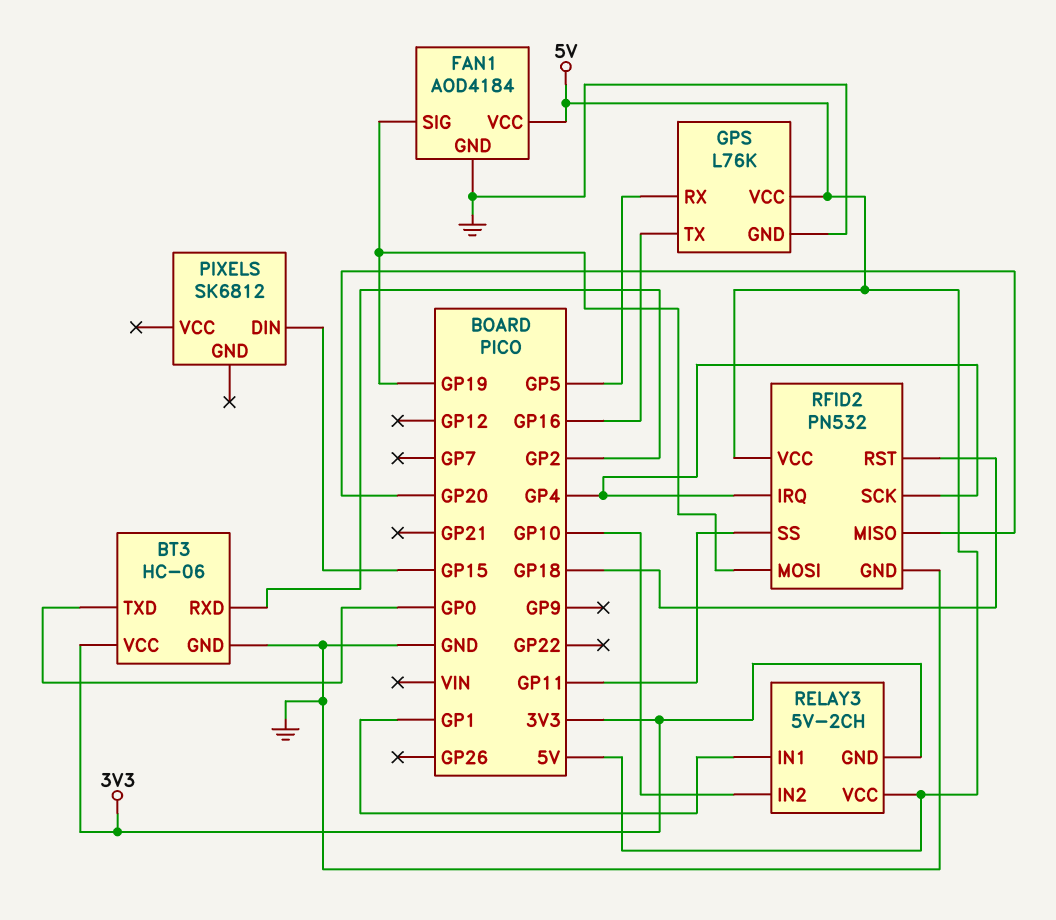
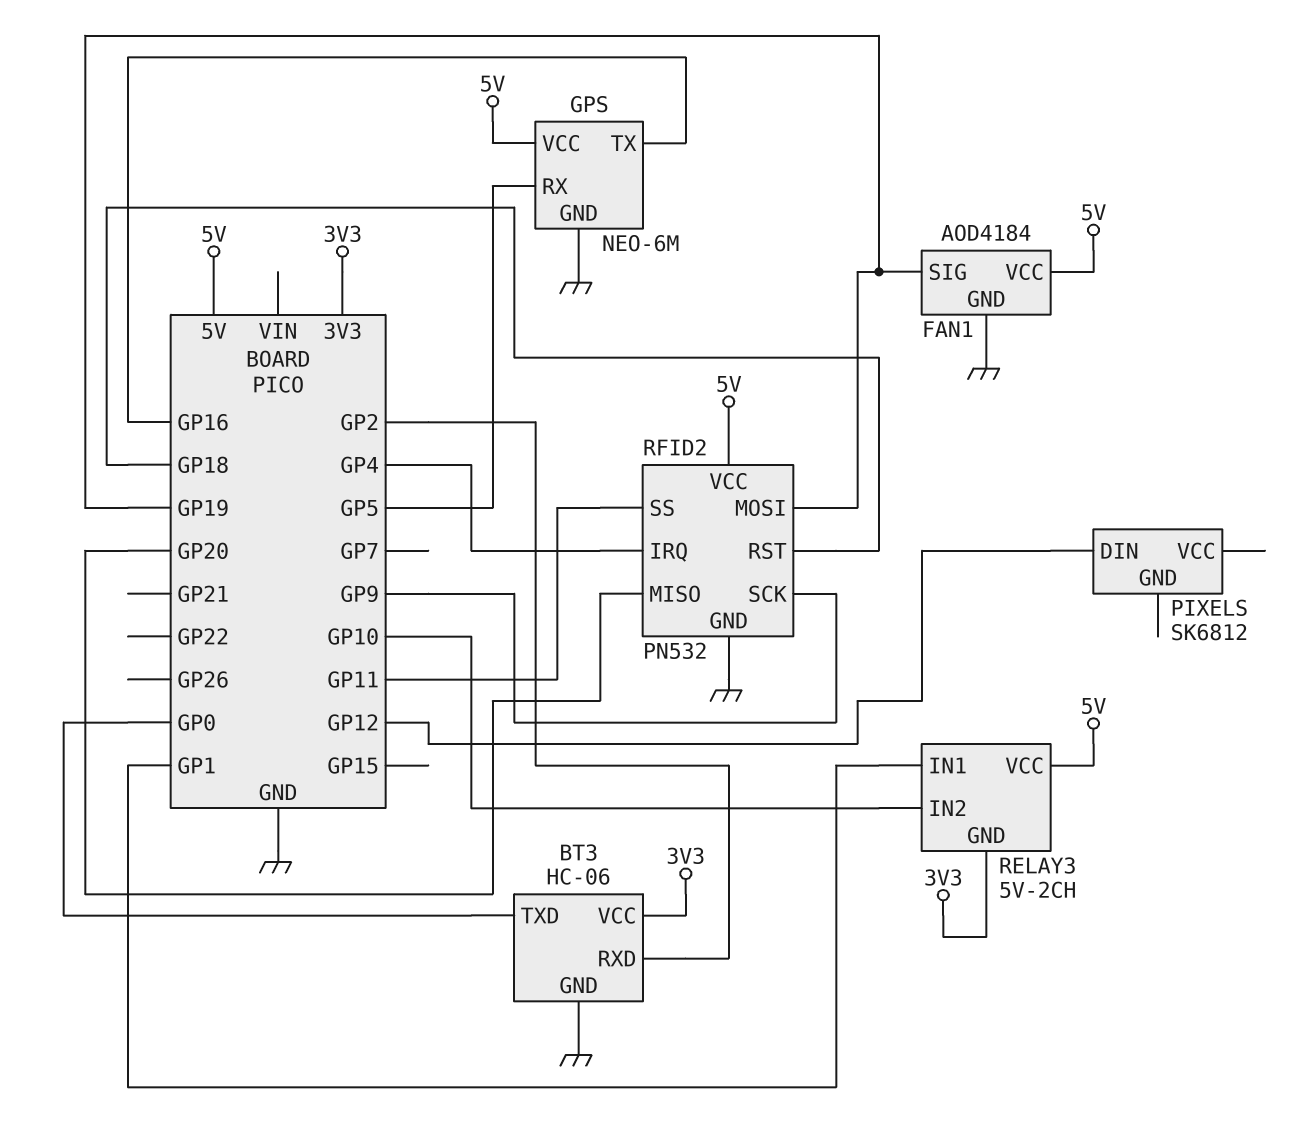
GPS: L76K -> NEO-6M
PIXELS pin DIN: GP15 -> GP12
RFID2 pin SCK: GP4 -> GP9

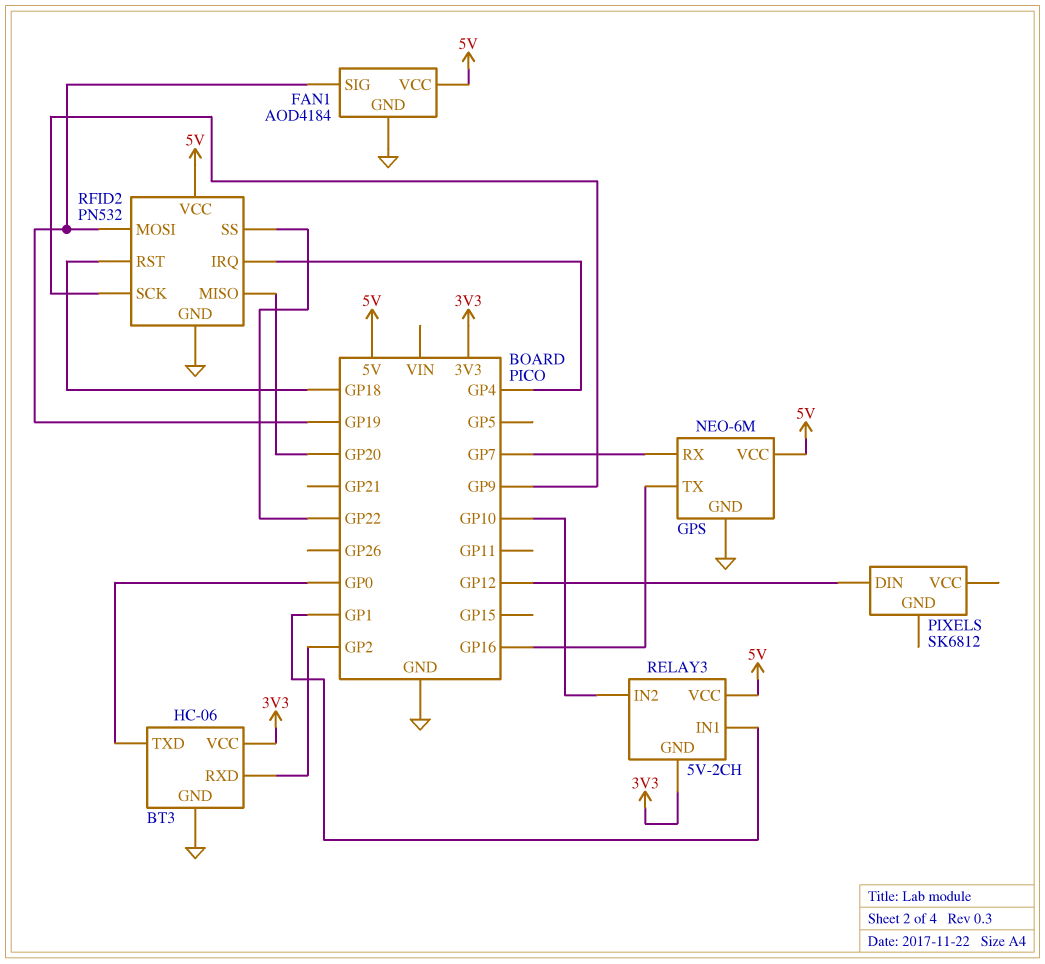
GPS pin RX: GP5 -> GP7
RFID2 pin SS: GP11 -> GP22

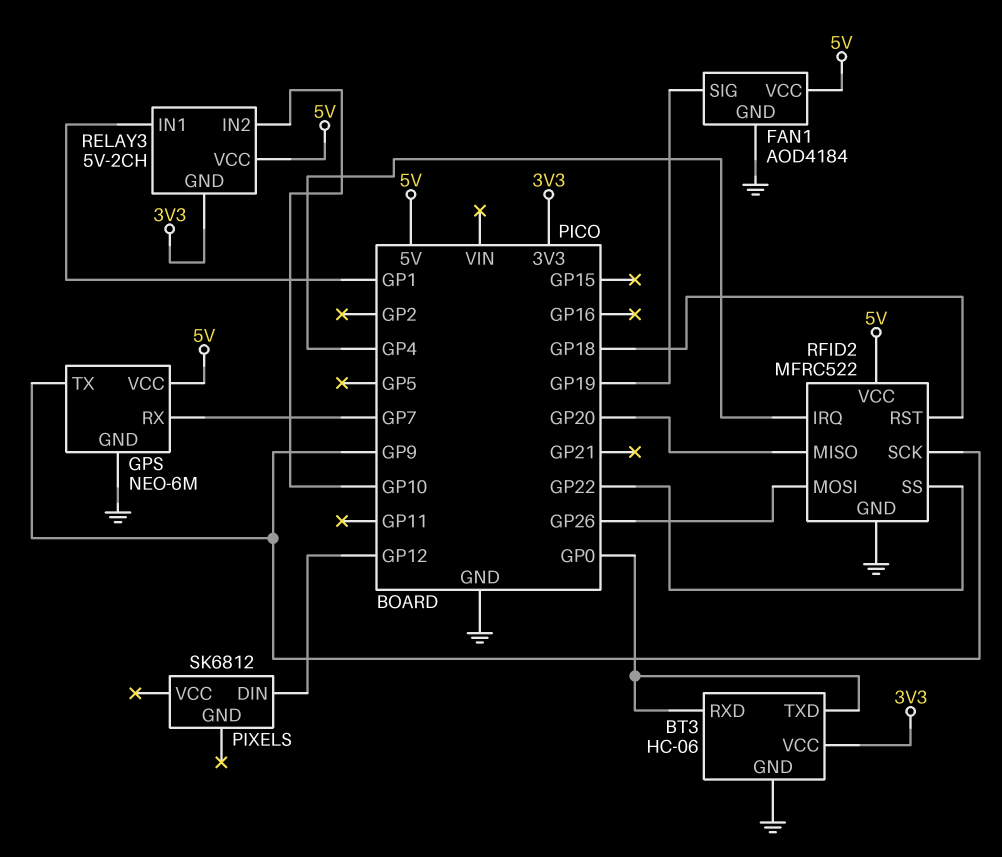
BT3 pin RXD: GP2 -> GP0
GPS pin TX: GP16 -> GP9
RFID2: PN532 -> MFRC522
RFID2 pin MOSI: GP19 -> GP26

